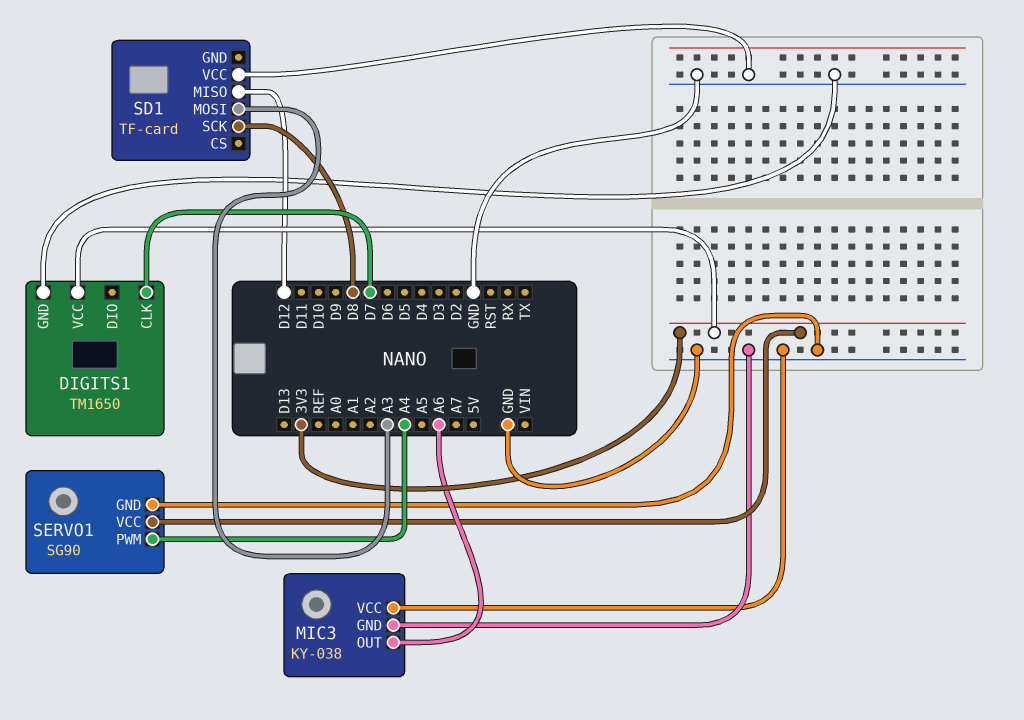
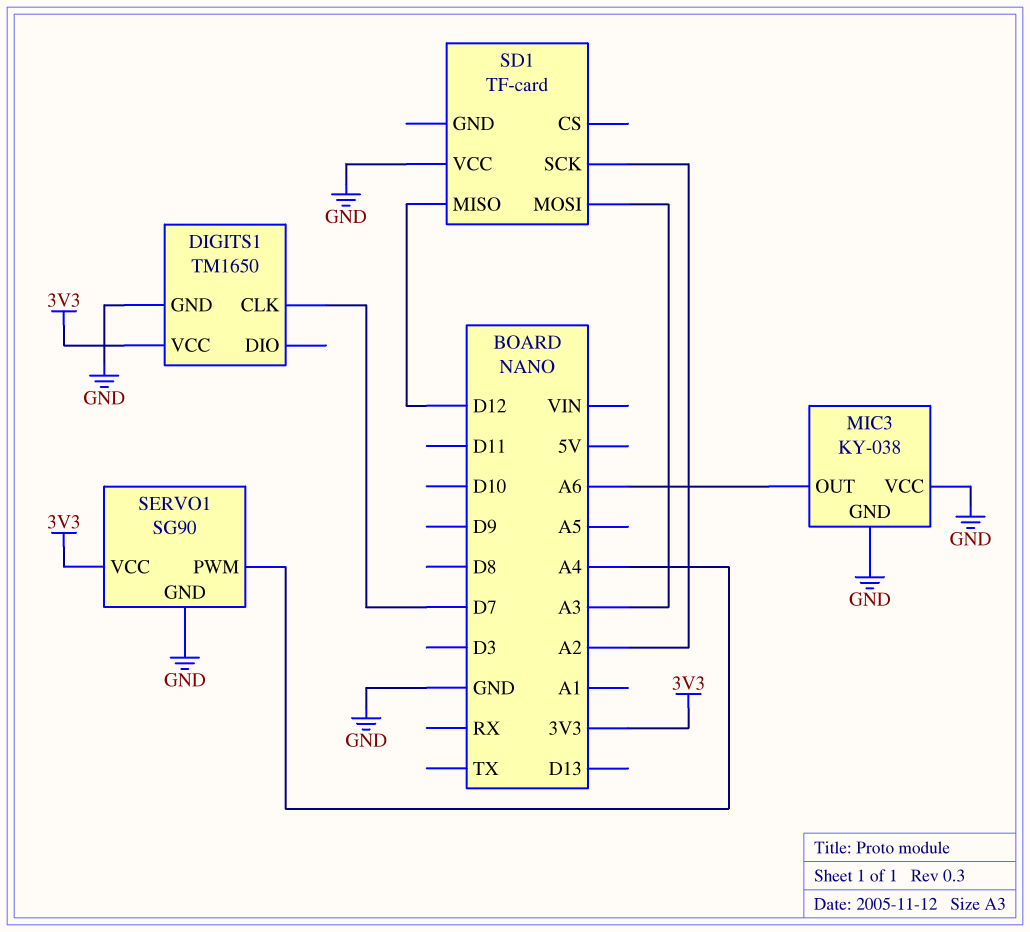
SD1 pin SCK: D8 -> A2

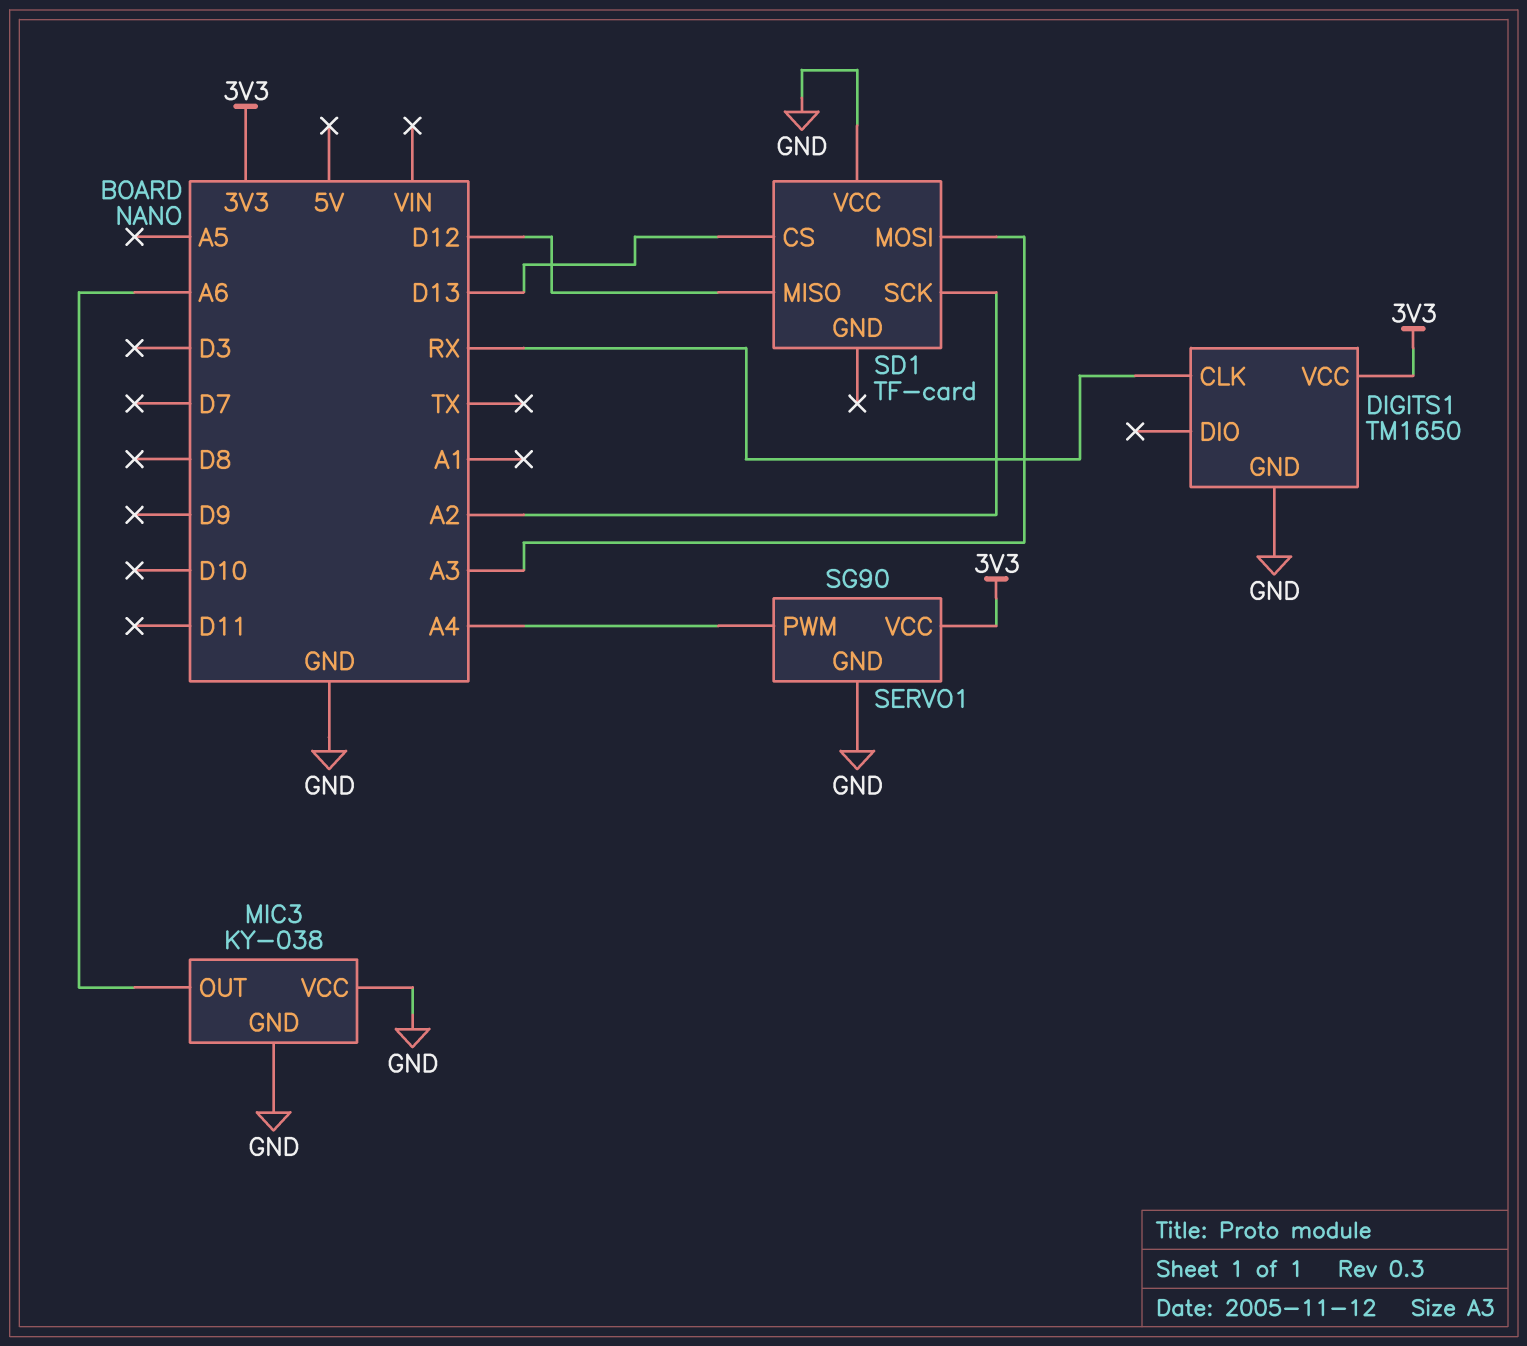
DIGITS1 pin CLK: D7 -> RX
SD1 pin CS: none -> D13

